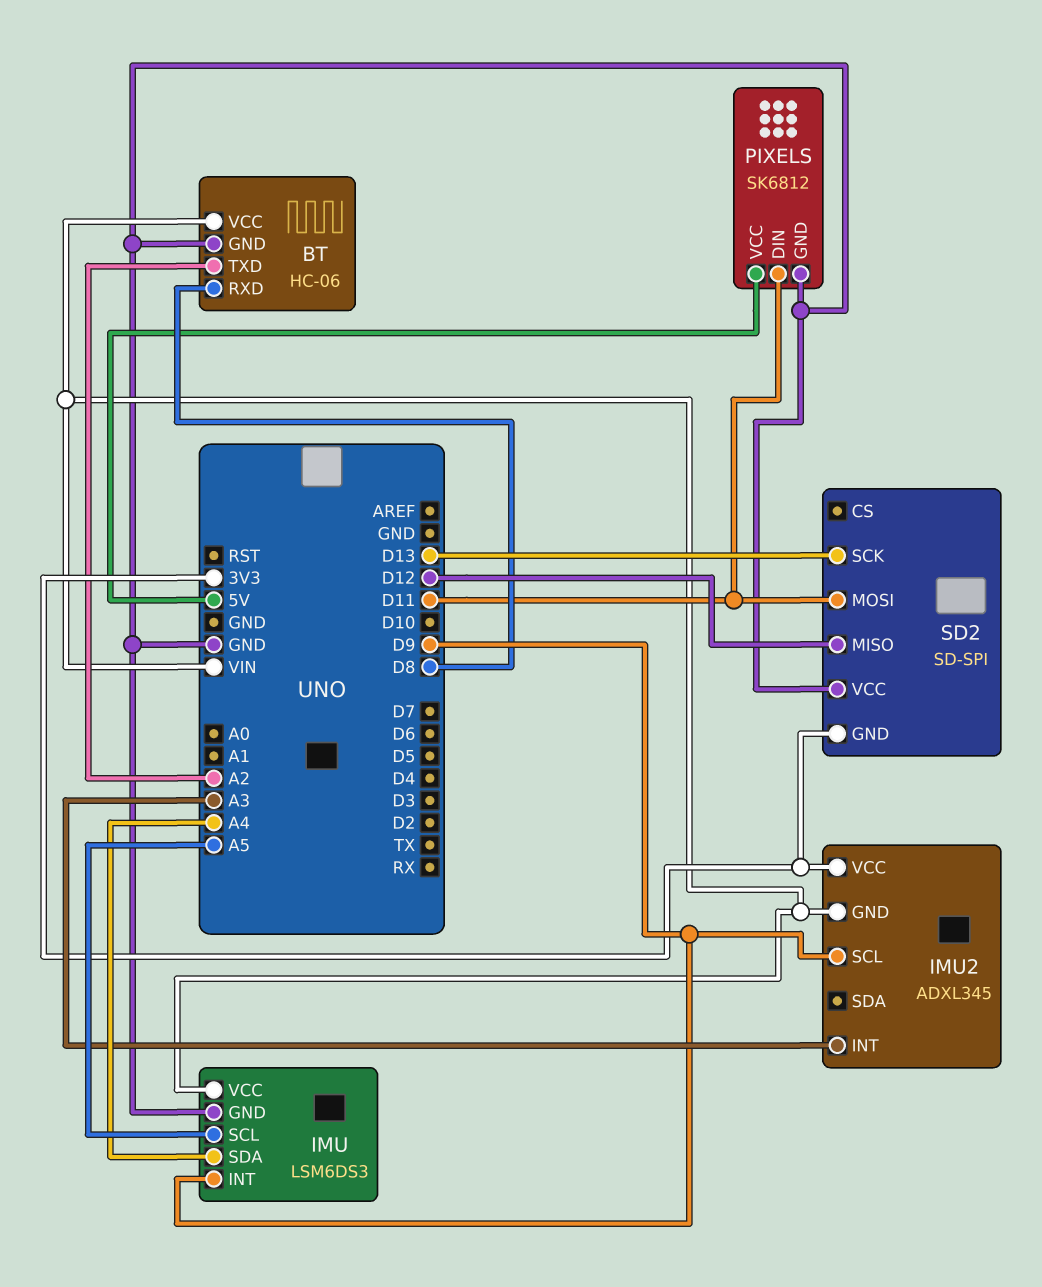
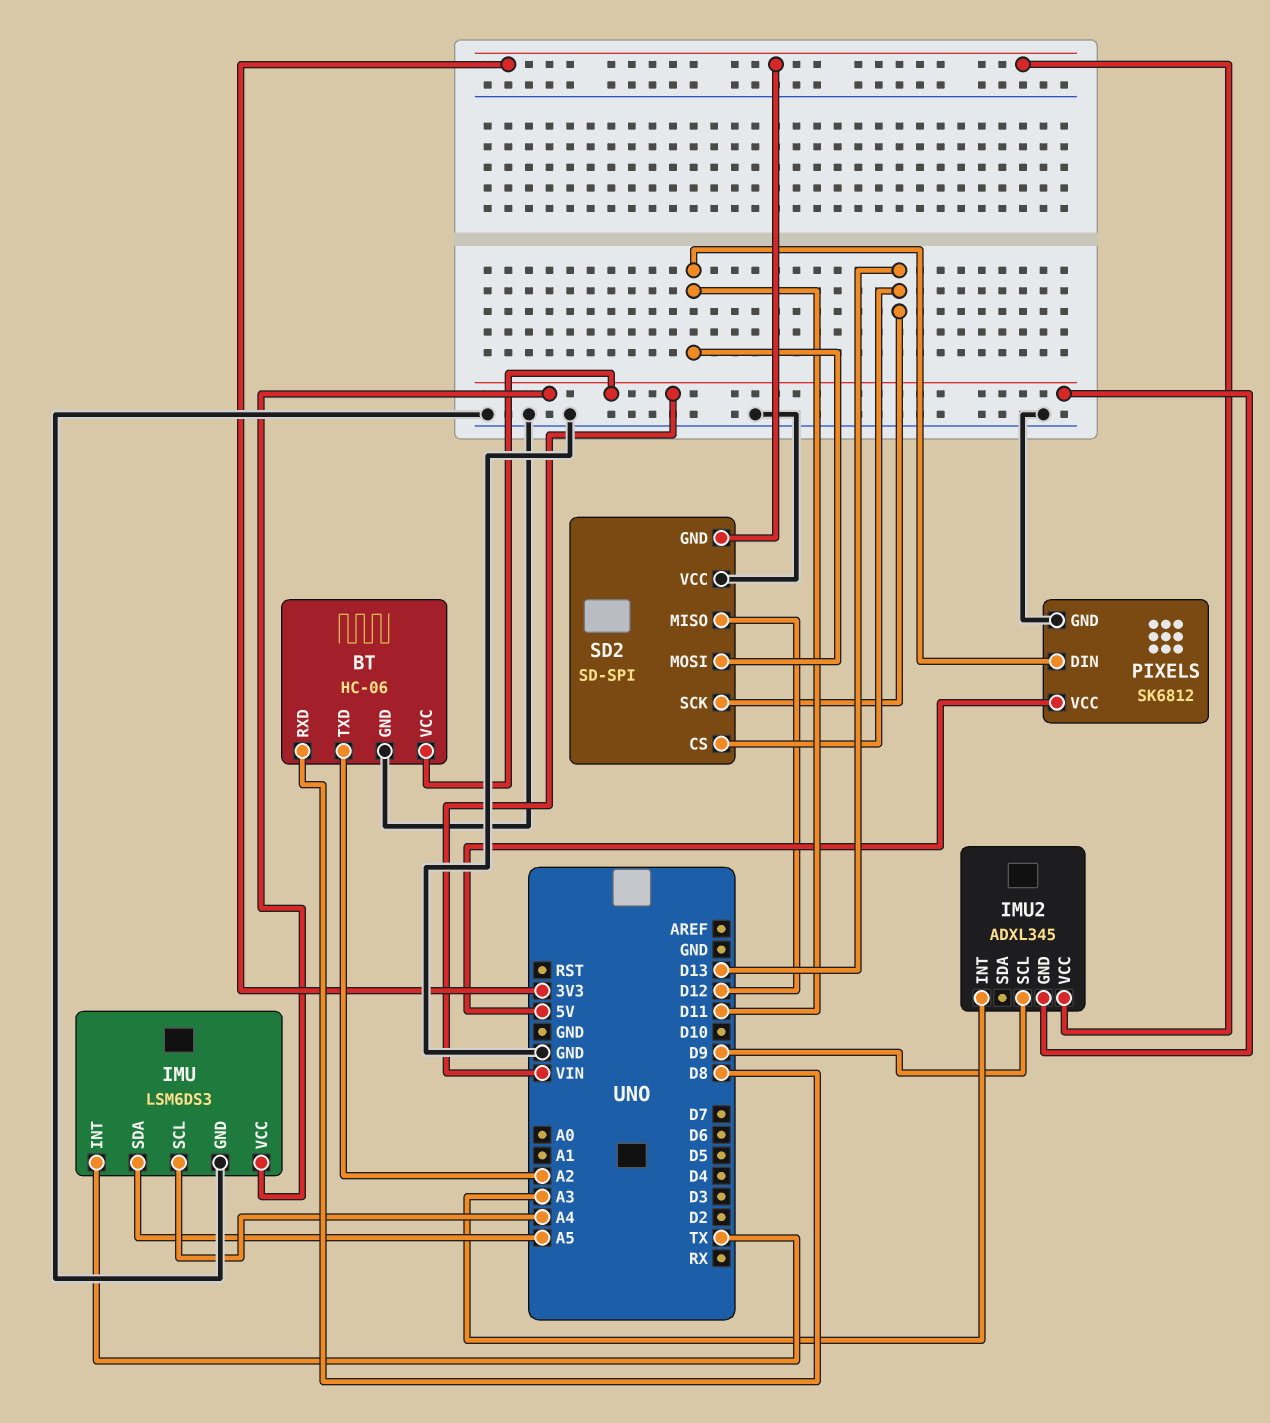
IMU pin INT: D9 -> TX
IMU pin SCL: A5 -> A4
IMU pin SDA: A4 -> A5
SD2 pin CS: none -> D13

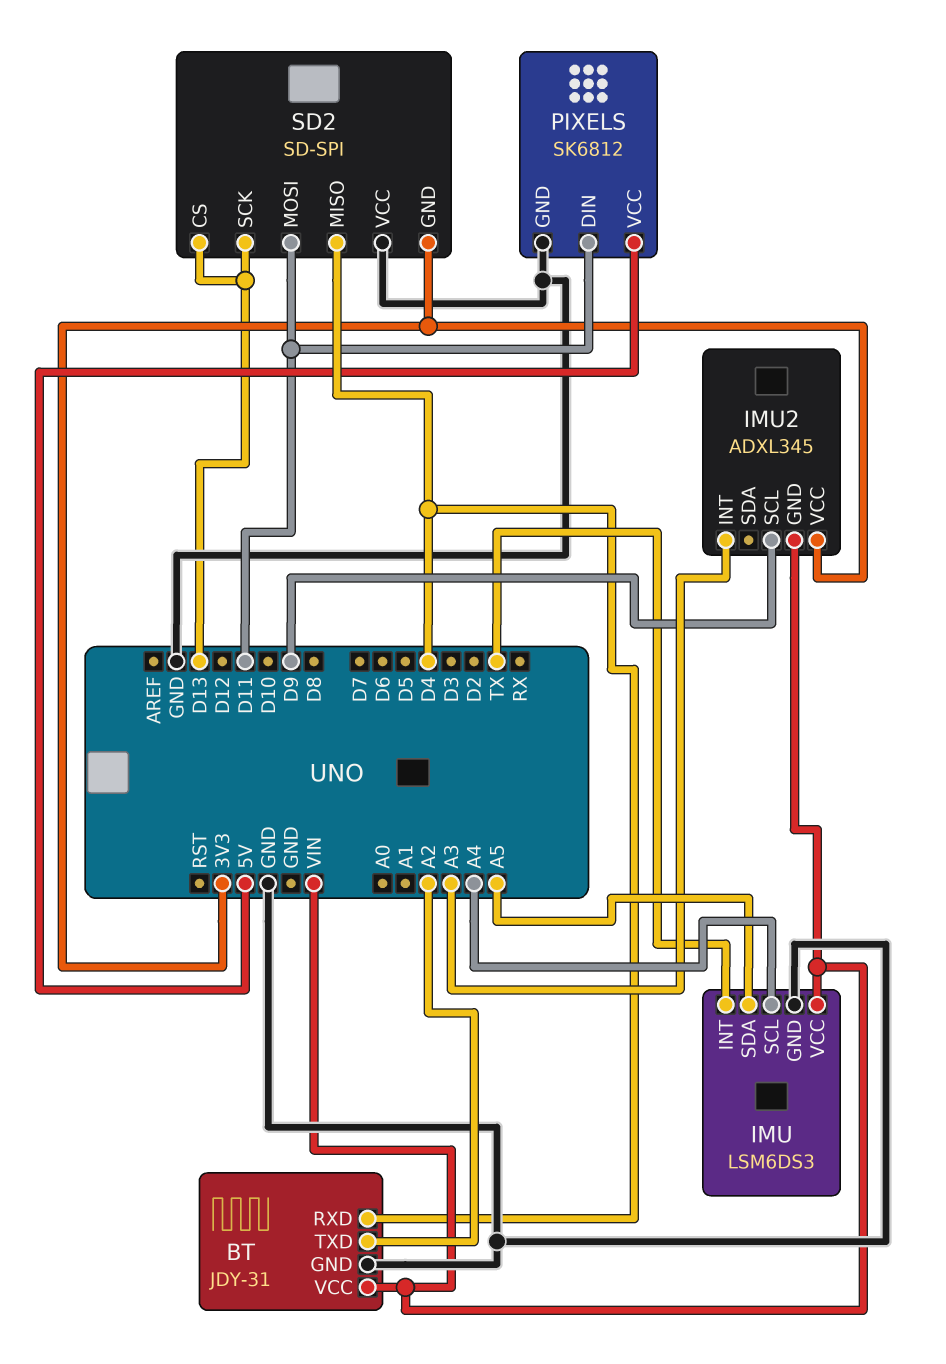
BT: HC-06 -> JDY-31
BT pin RXD: D8 -> D4
SD2 pin MISO: D12 -> D4

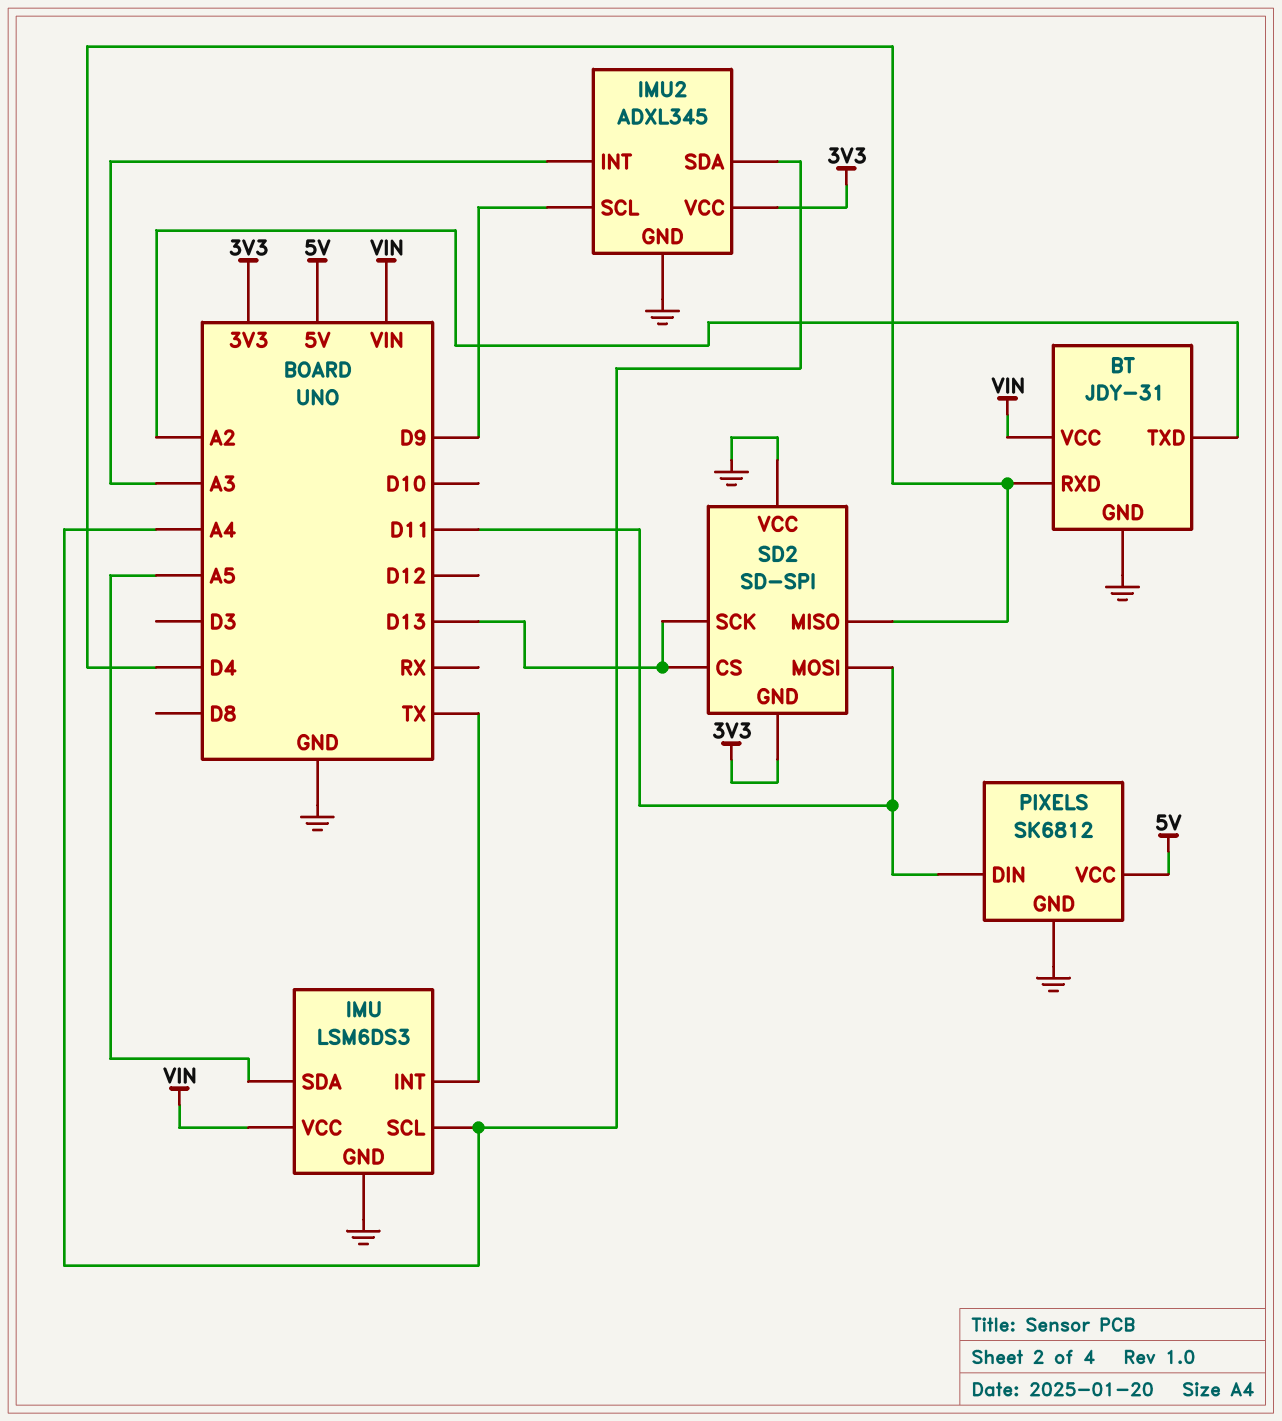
IMU2 pin GND: VIN -> GND
IMU2 pin SDA: none -> A4

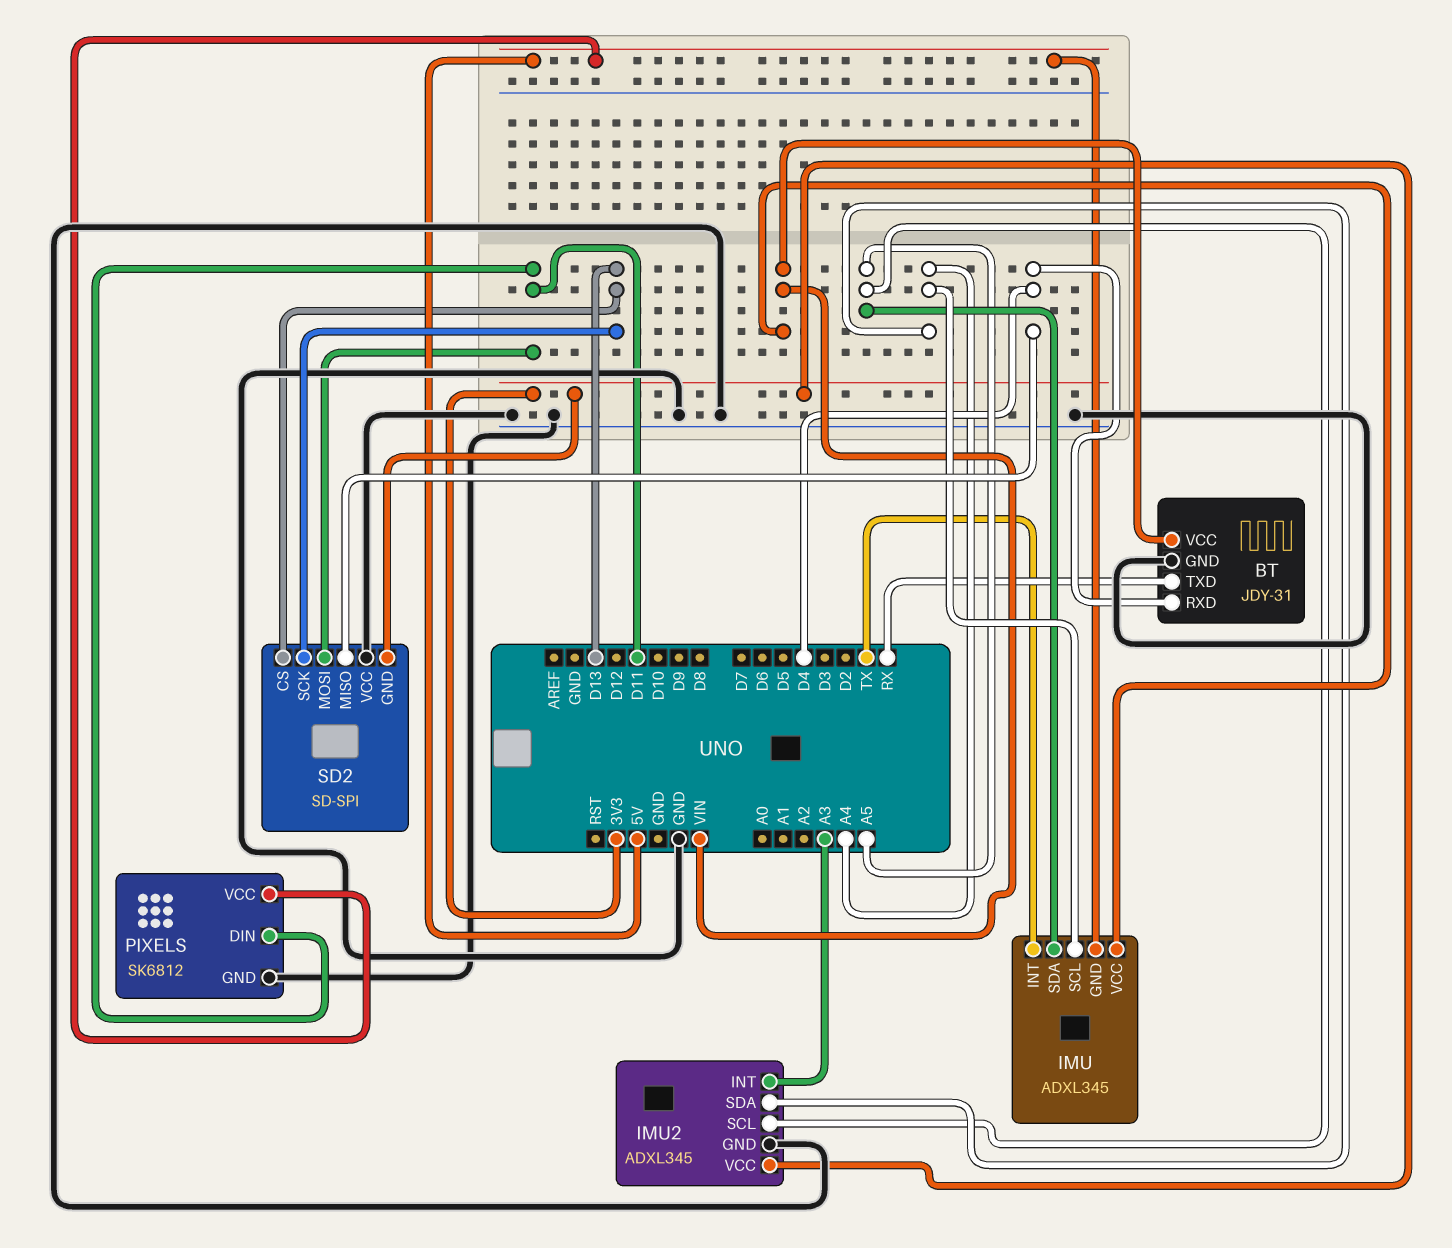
BT pin TXD: A2 -> RX
IMU: LSM6DS3 -> ADXL345
IMU pin GND: GND -> 5V
IMU2 pin SCL: D9 -> A5

